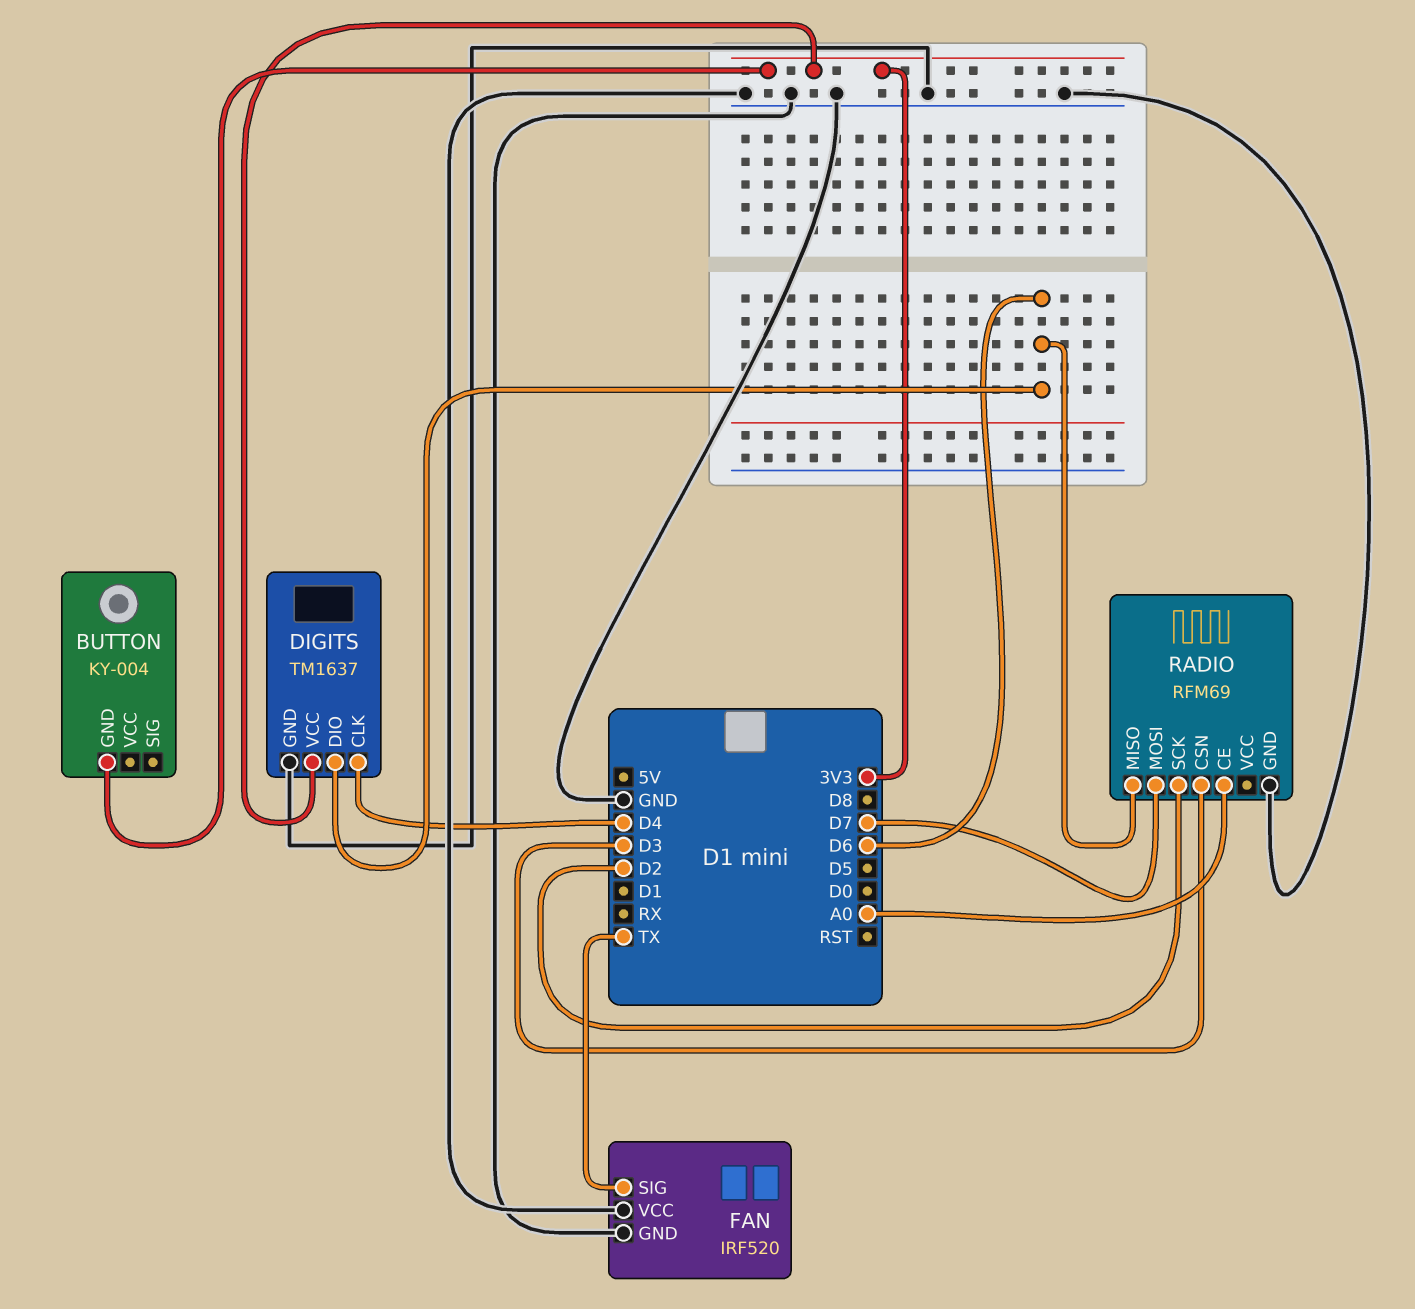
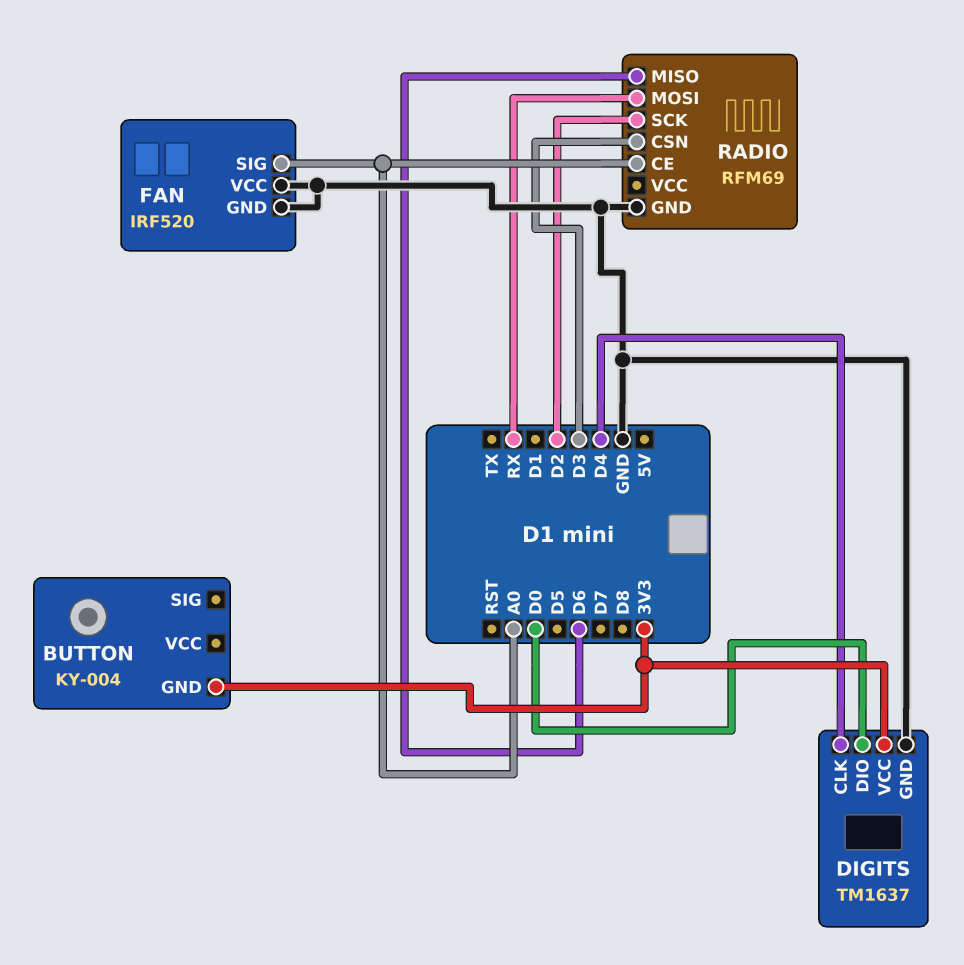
DIGITS pin DIO: D6 -> D0
FAN pin SIG: TX -> A0
RADIO pin MOSI: D7 -> RX

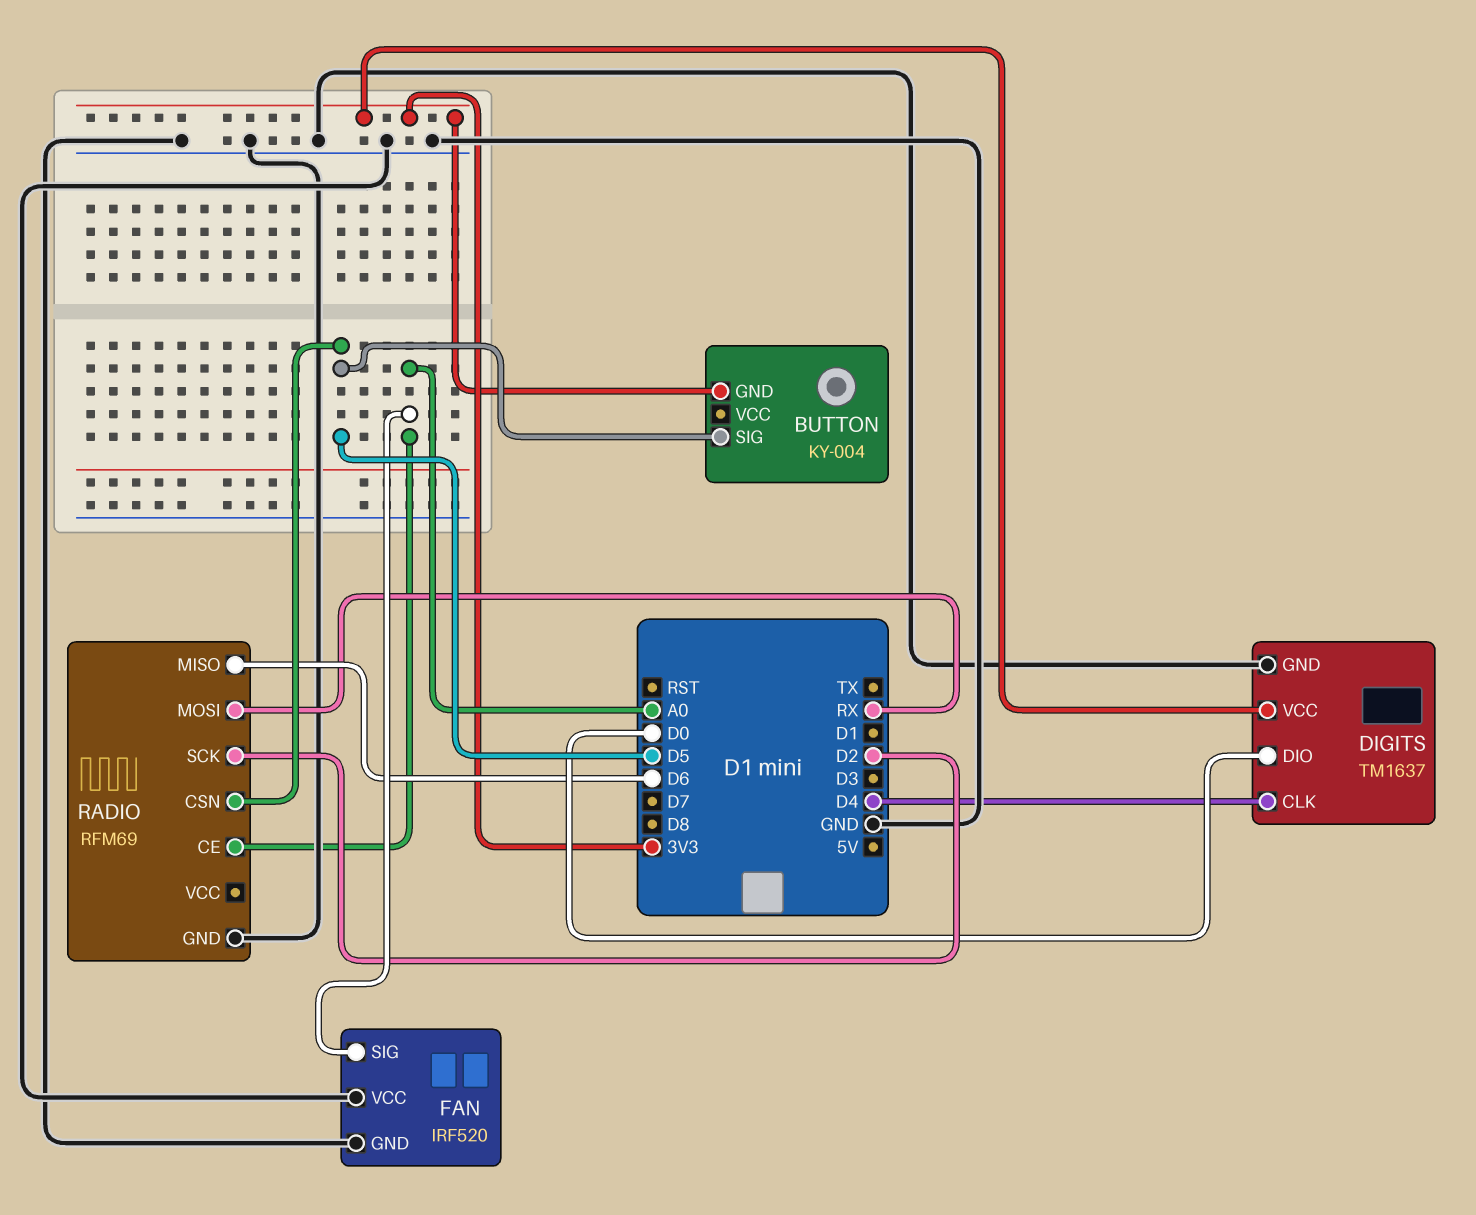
BUTTON pin SIG: none -> D5
RADIO pin CSN: D3 -> D5

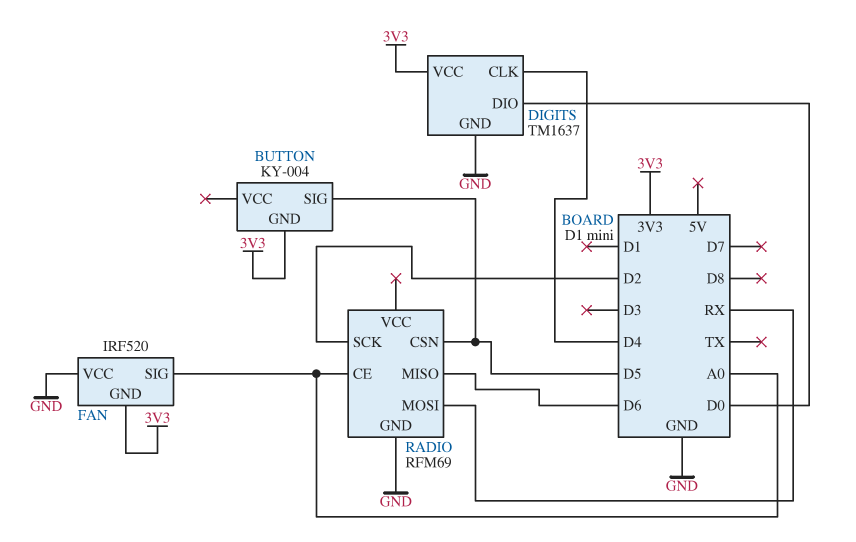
FAN pin GND: GND -> 3V3

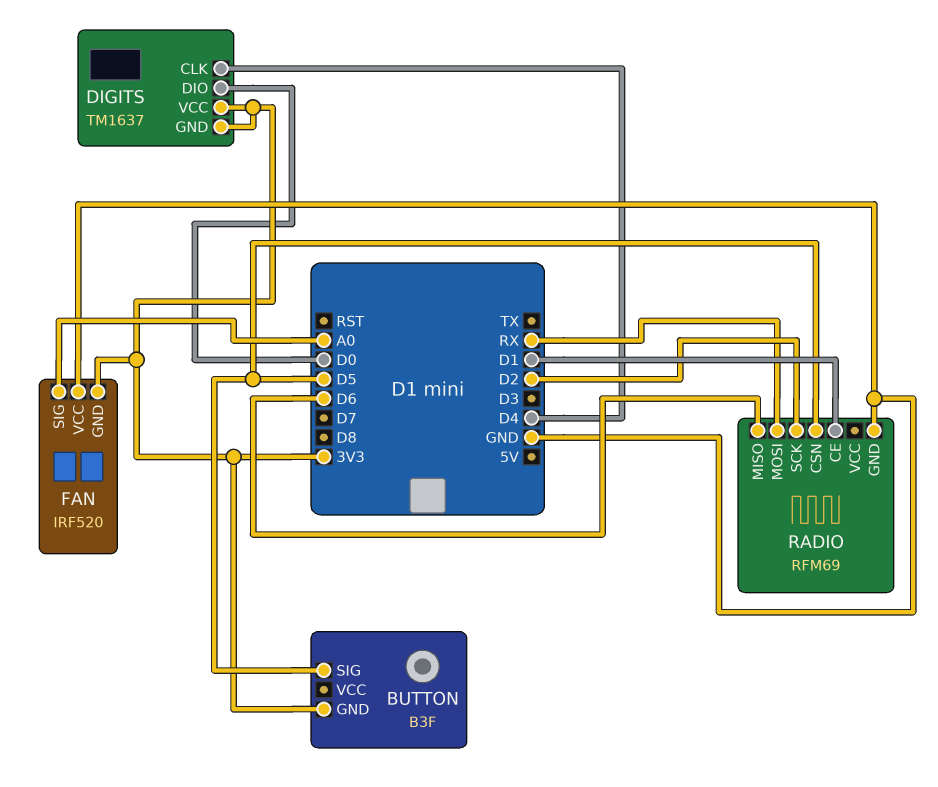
BUTTON: KY-004 -> B3F
DIGITS pin GND: GND -> 3V3
RADIO pin CE: A0 -> D1

